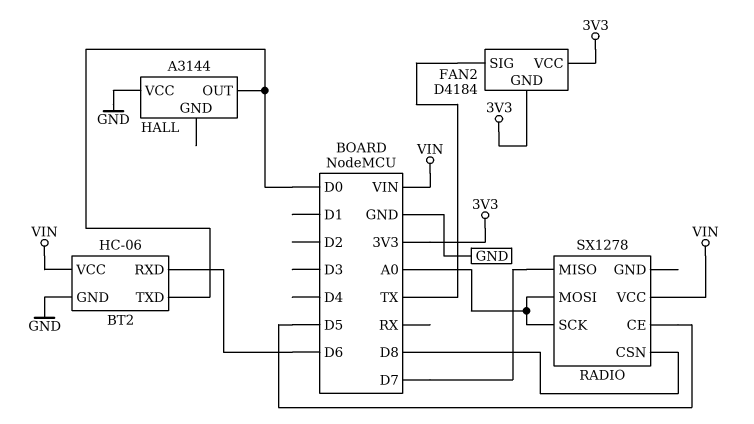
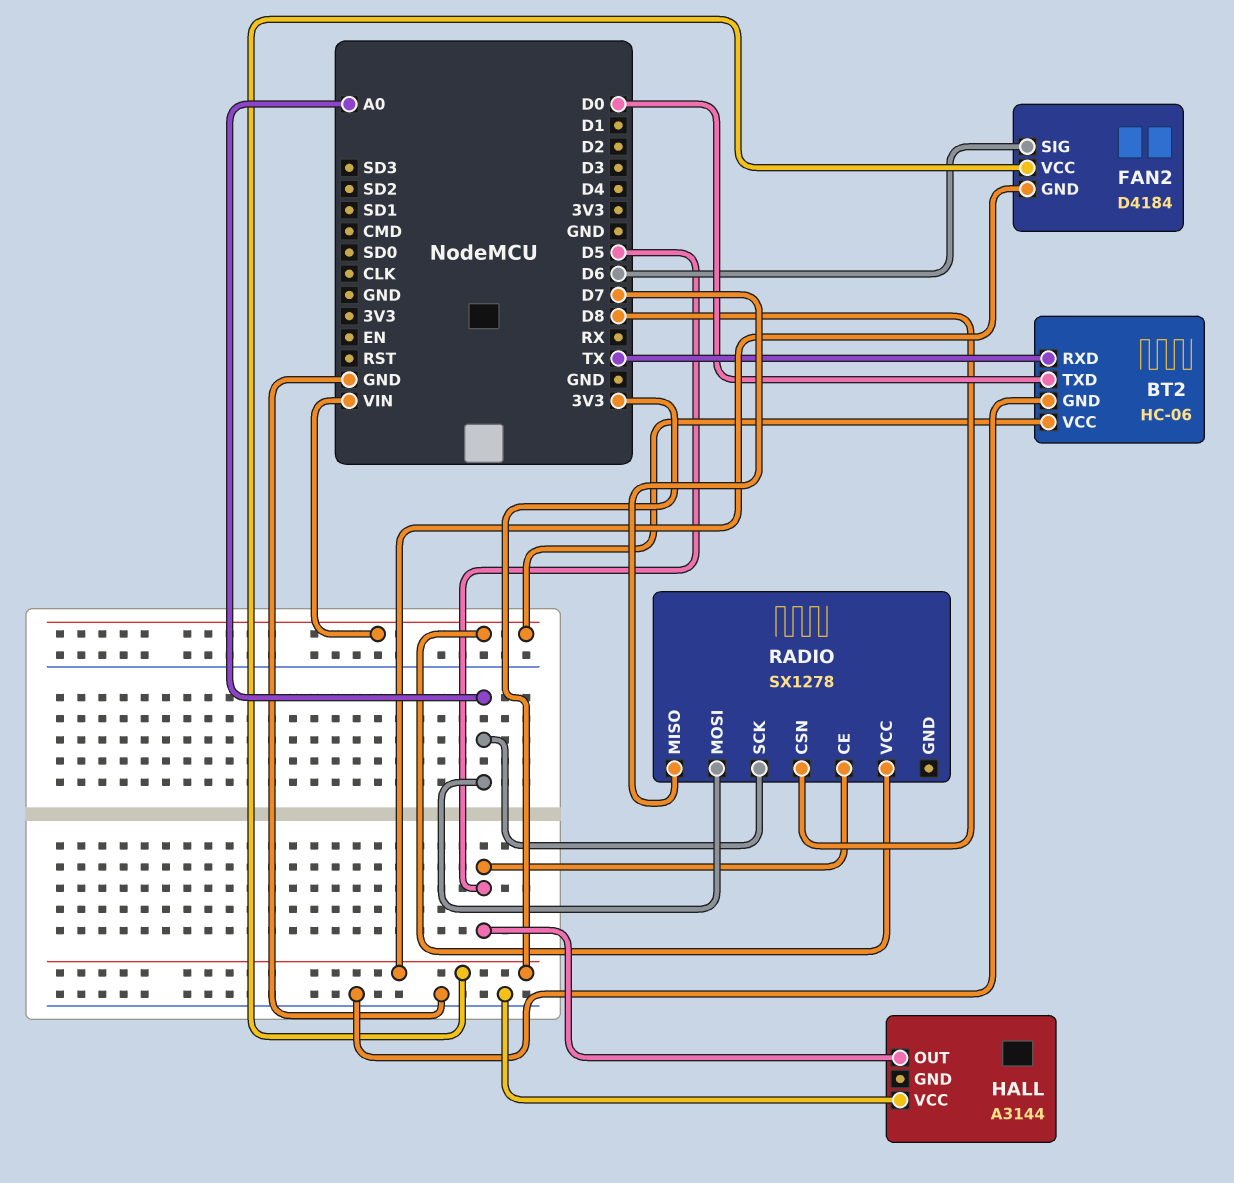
BT2 pin RXD: D6 -> TX
FAN2 pin SIG: TX -> D6
HALL pin OUT: D0 -> D5

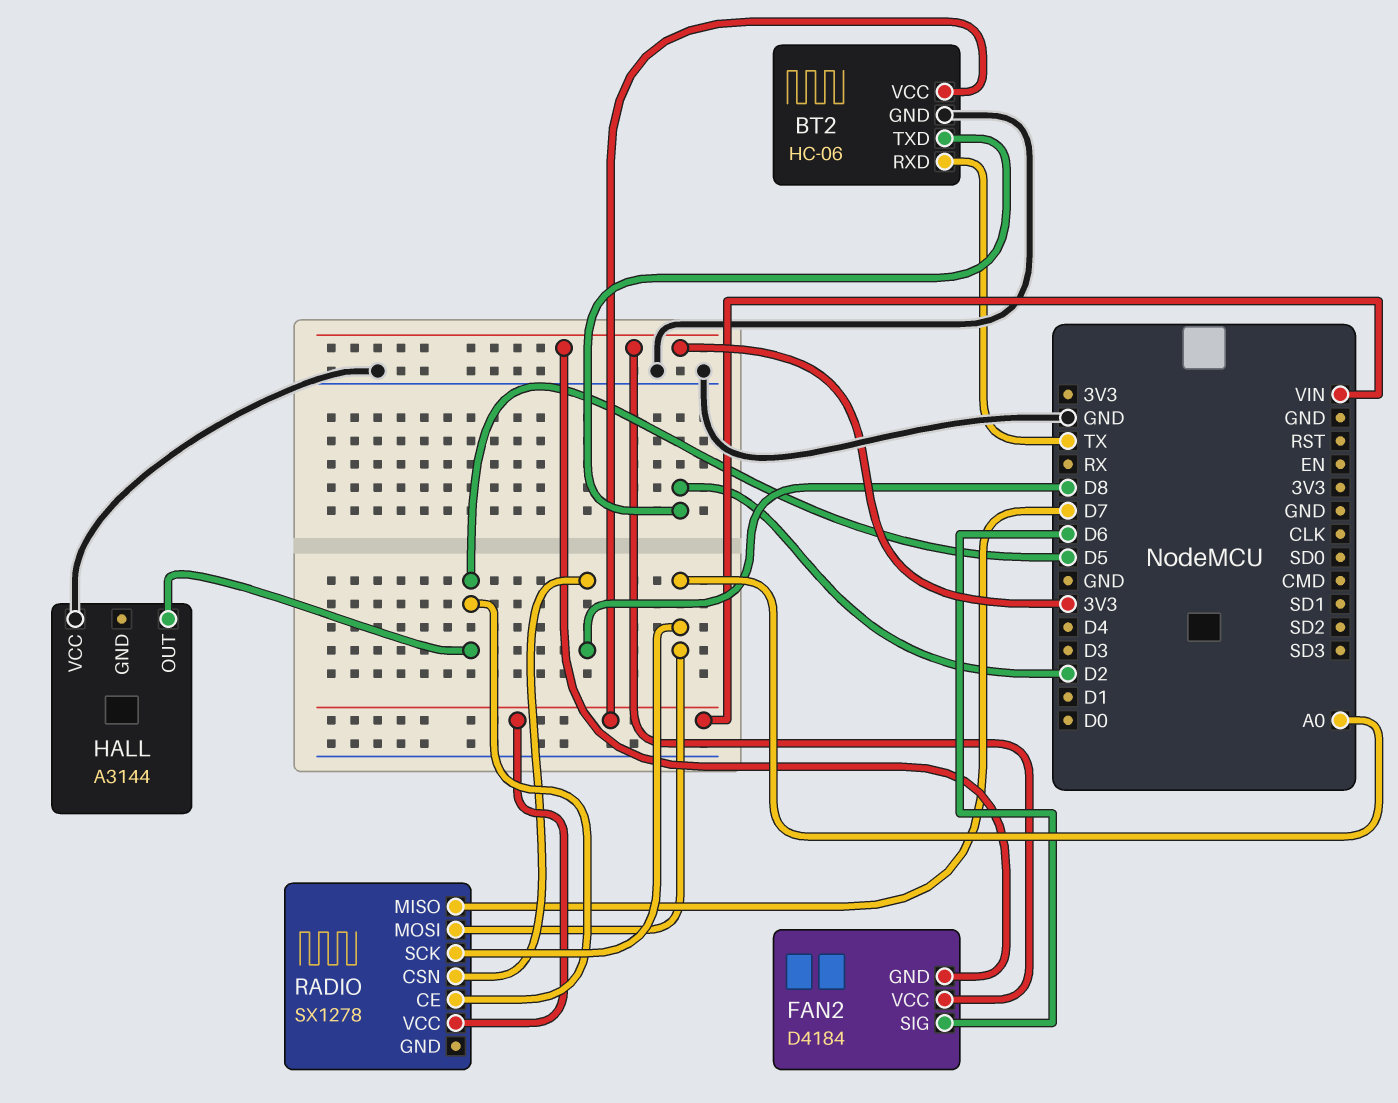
BT2 pin TXD: D0 -> D2

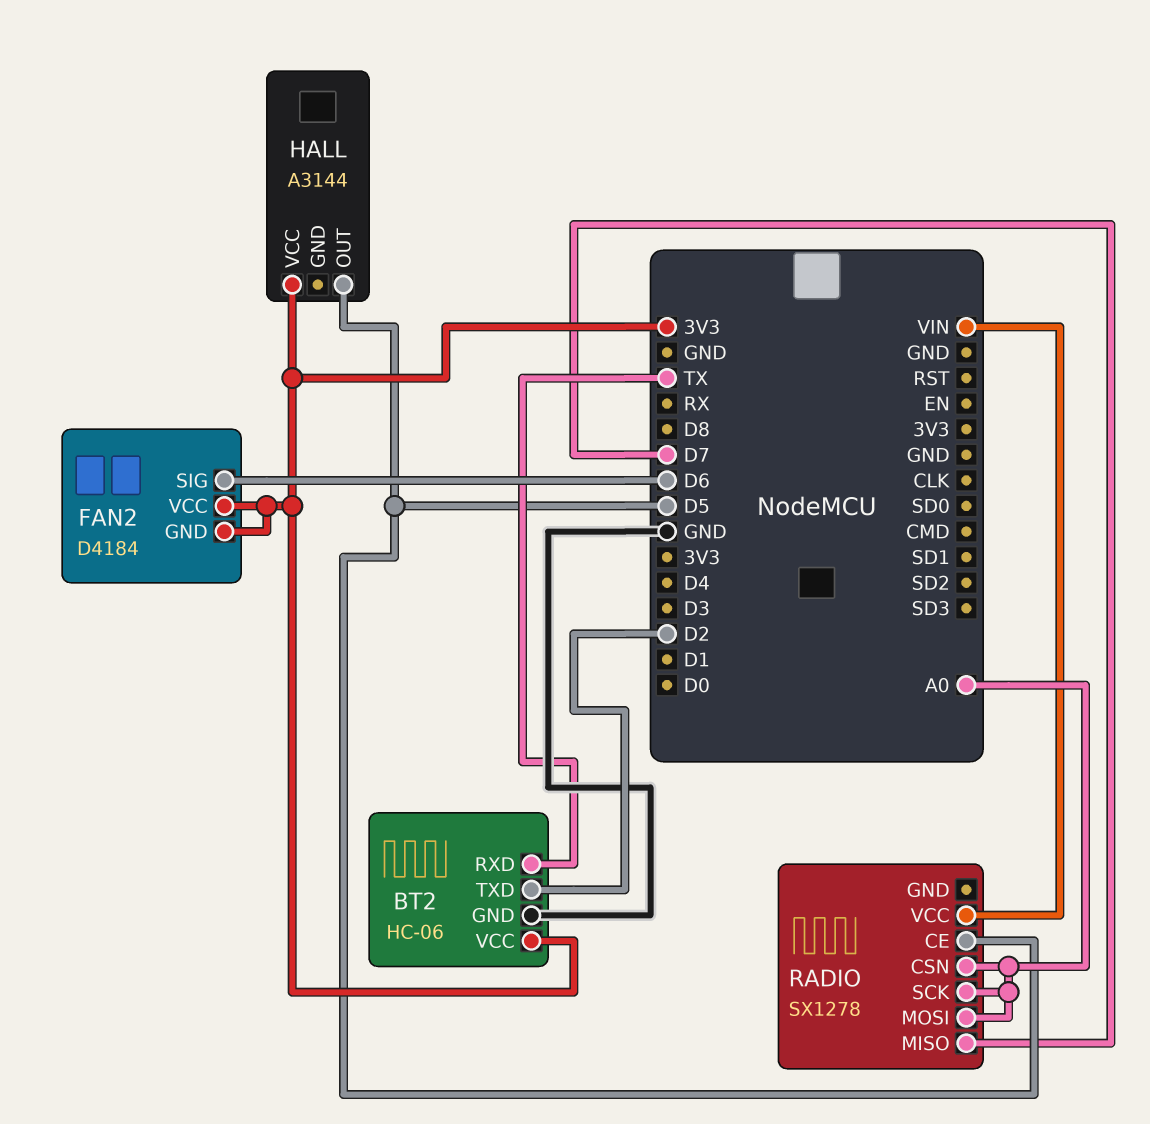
BT2 pin VCC: VIN -> 3V3
HALL pin VCC: GND -> 3V3
RADIO pin CSN: D8 -> A0

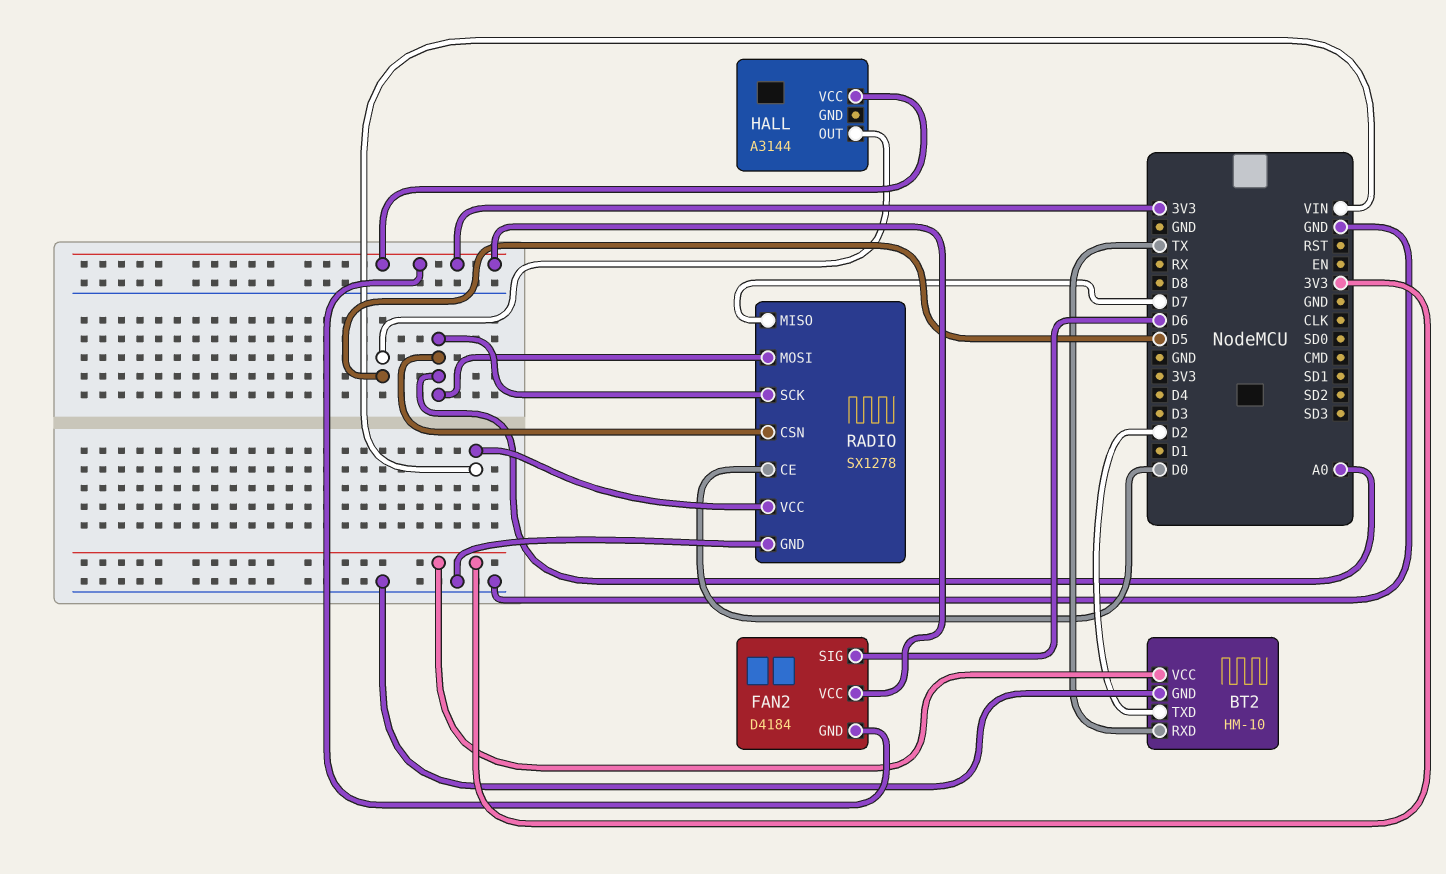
BT2: HC-06 -> HM-10
RADIO pin CE: D5 -> D0
RADIO pin GND: none -> GND

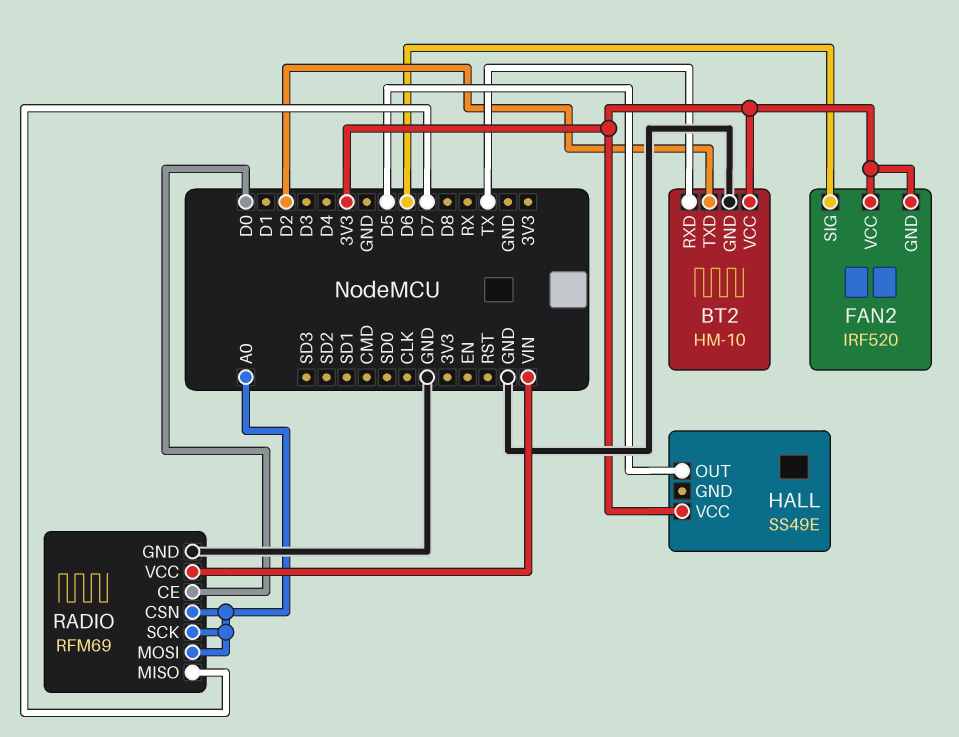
FAN2: D4184 -> IRF520
HALL: A3144 -> SS49E
RADIO: SX1278 -> RFM69

